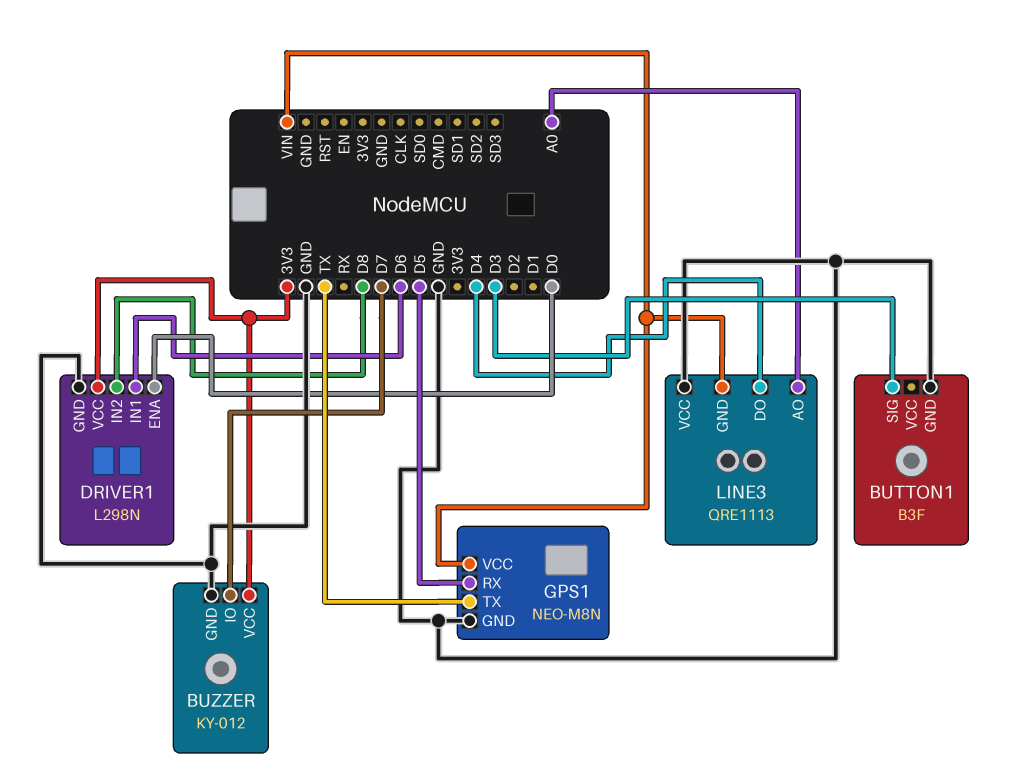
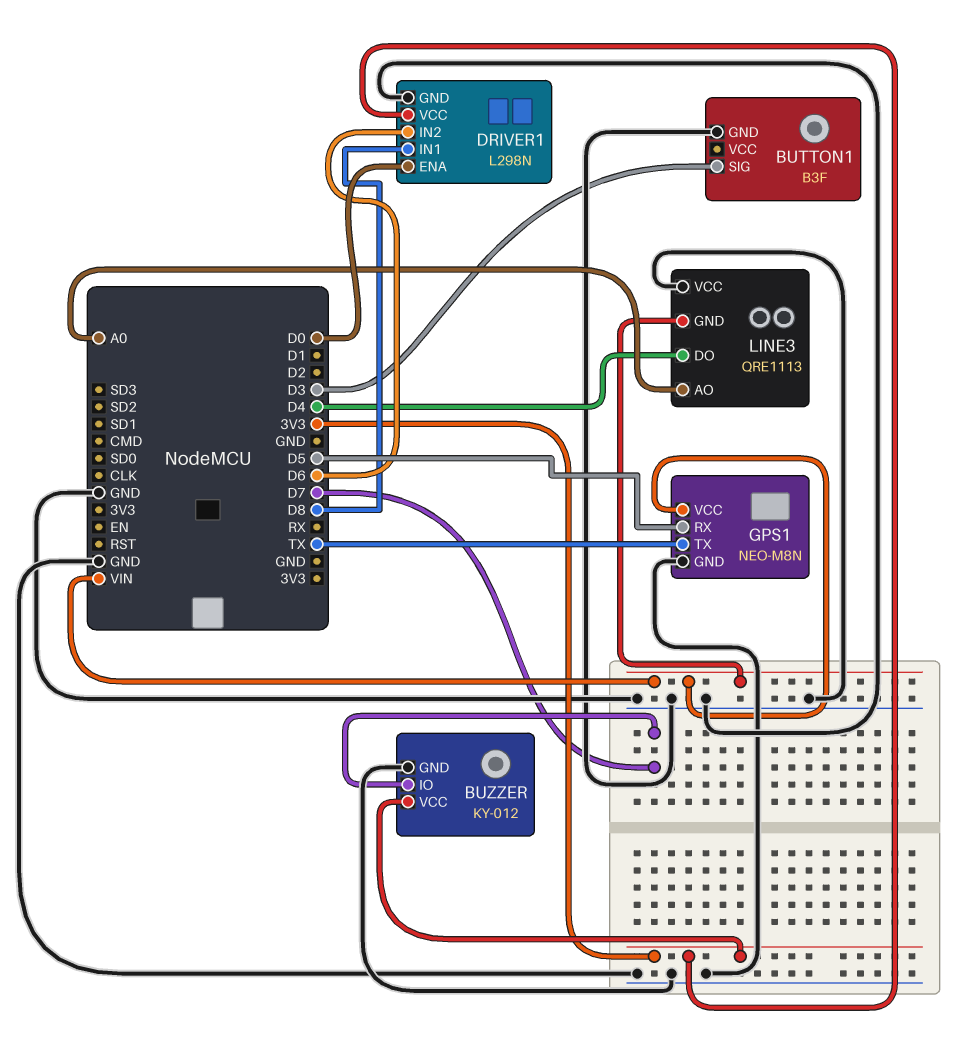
DRIVER1 pin IN1: D6 -> D8
DRIVER1 pin IN2: D8 -> D6

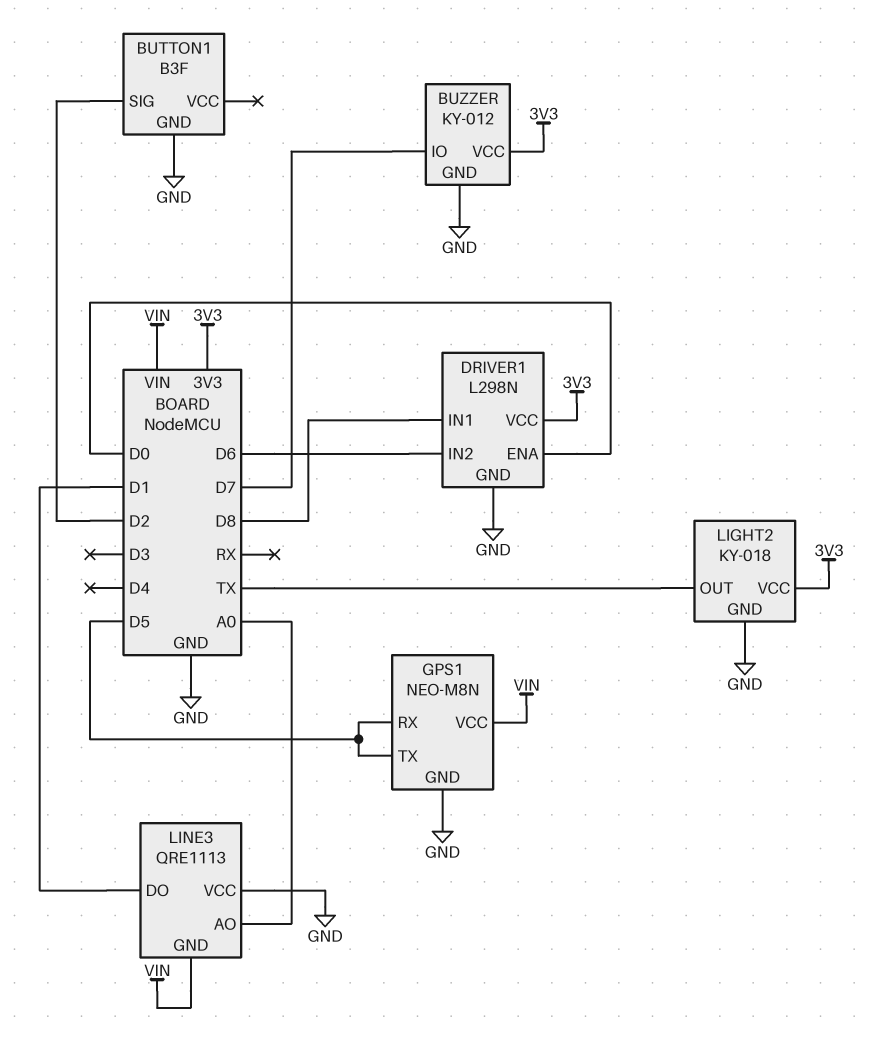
BUTTON1 pin SIG: D3 -> D2
GPS1 pin TX: TX -> D5
LIGHT2: none -> KY-018
LIGHT2 pin GND: none -> GND
LIGHT2 pin OUT: none -> TX
LIGHT2 pin VCC: none -> 3V3
LINE3 pin DO: D4 -> D1

